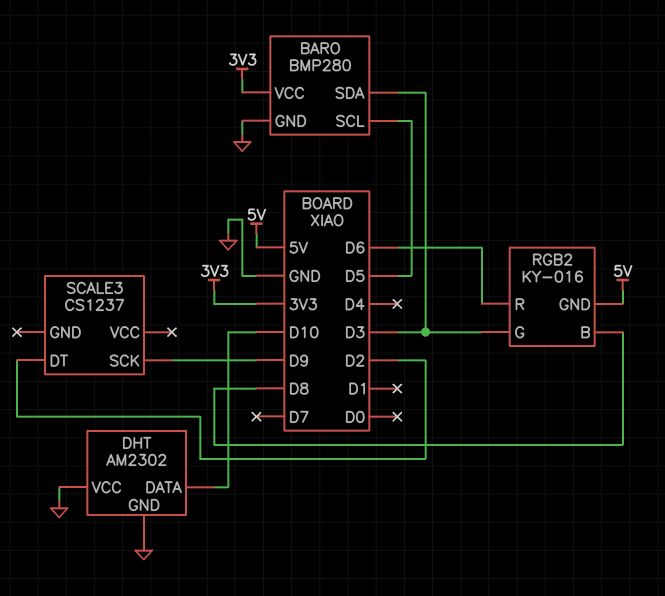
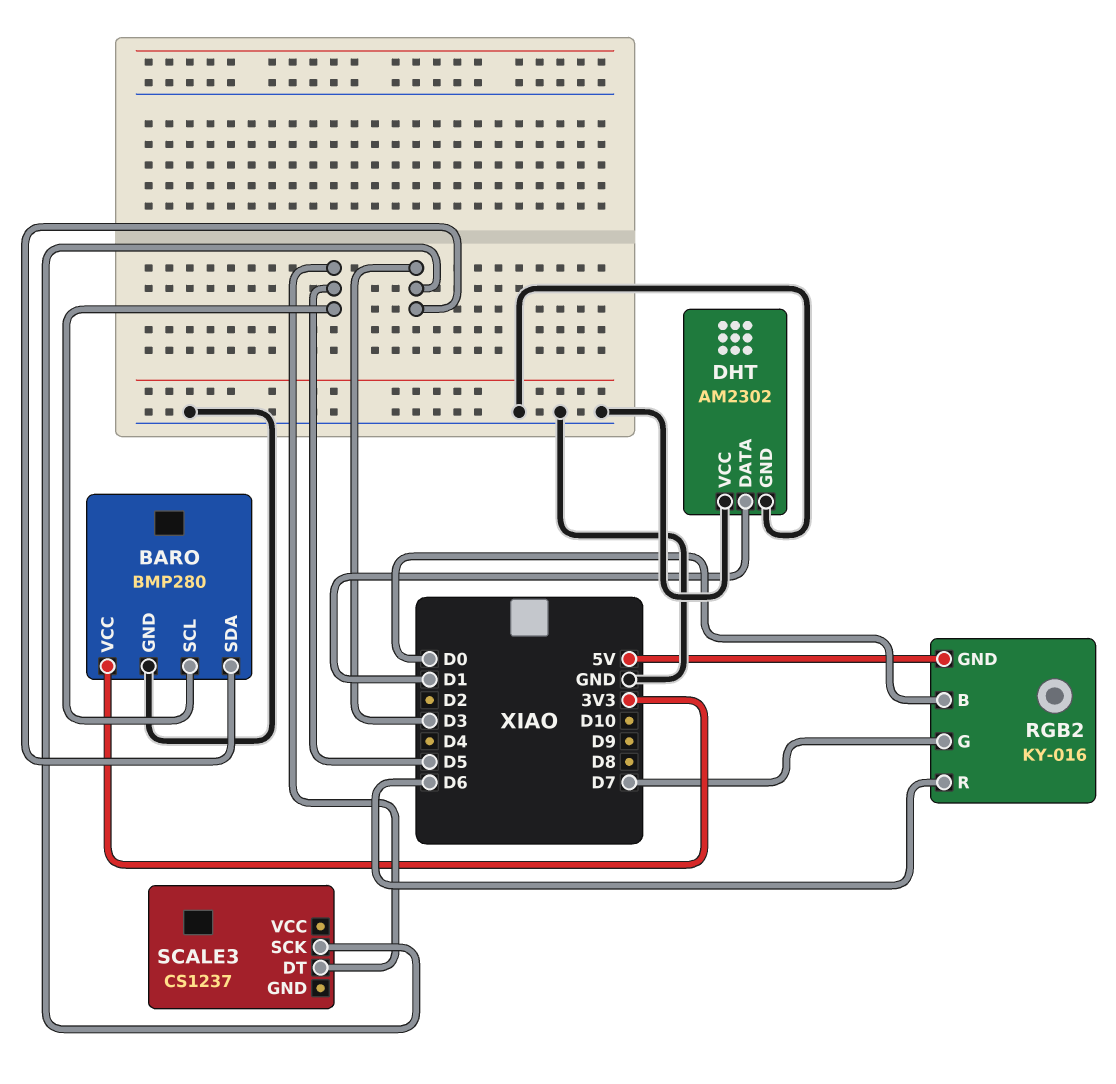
DHT pin DATA: D10 -> D1
RGB2 pin B: D8 -> D0
RGB2 pin G: D3 -> D7
SCALE3 pin DT: D2 -> D5
SCALE3 pin SCK: D9 -> D3

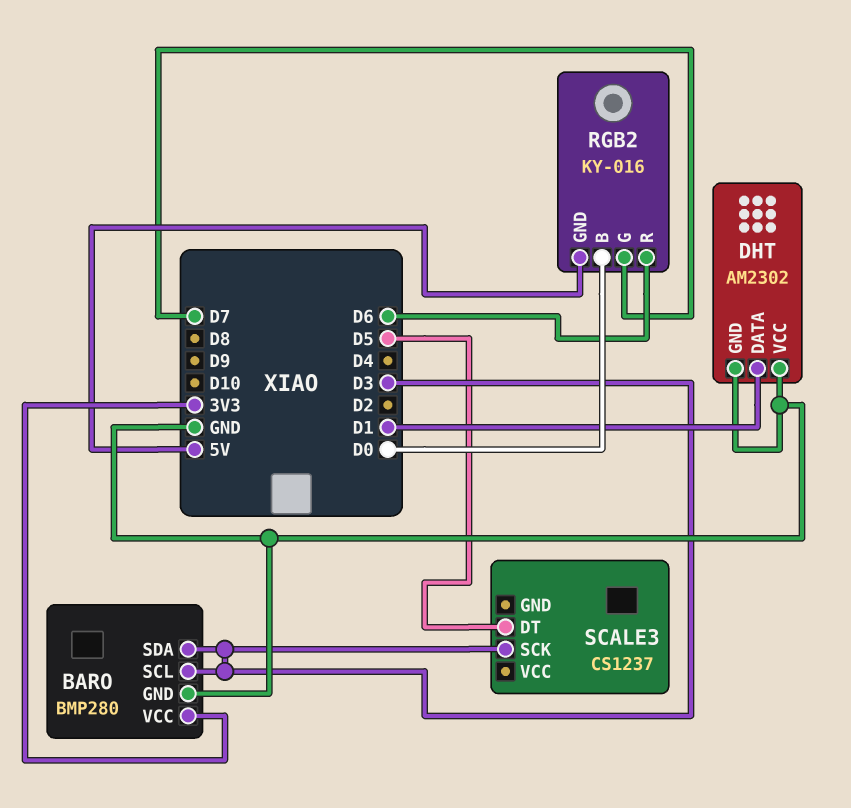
BARO pin SCL: D5 -> D3

